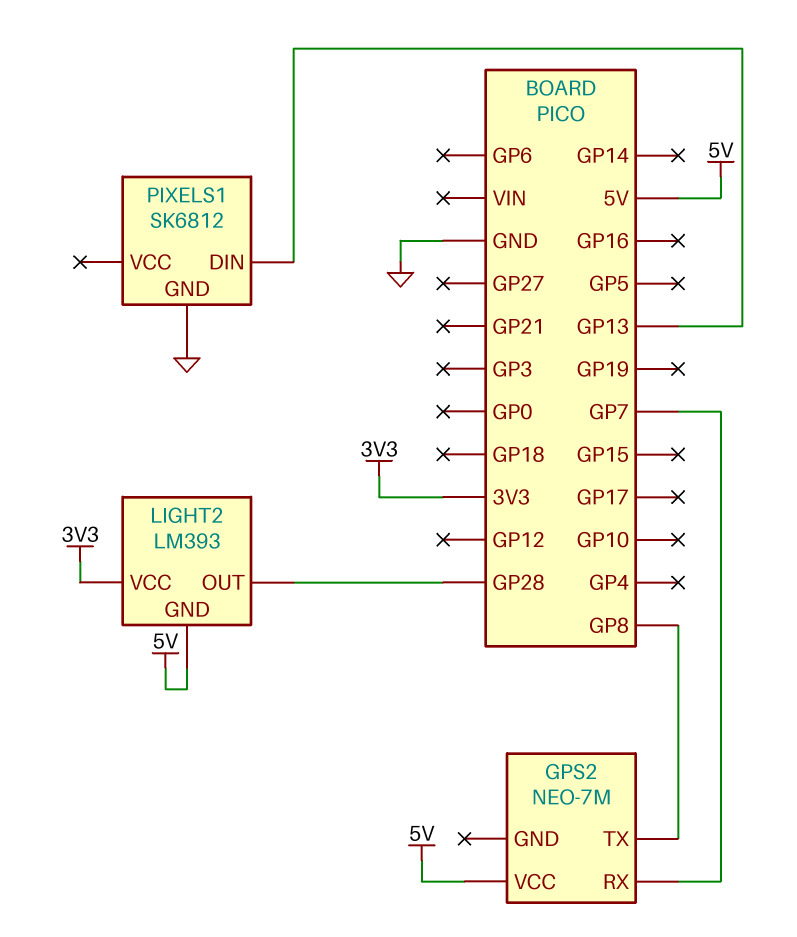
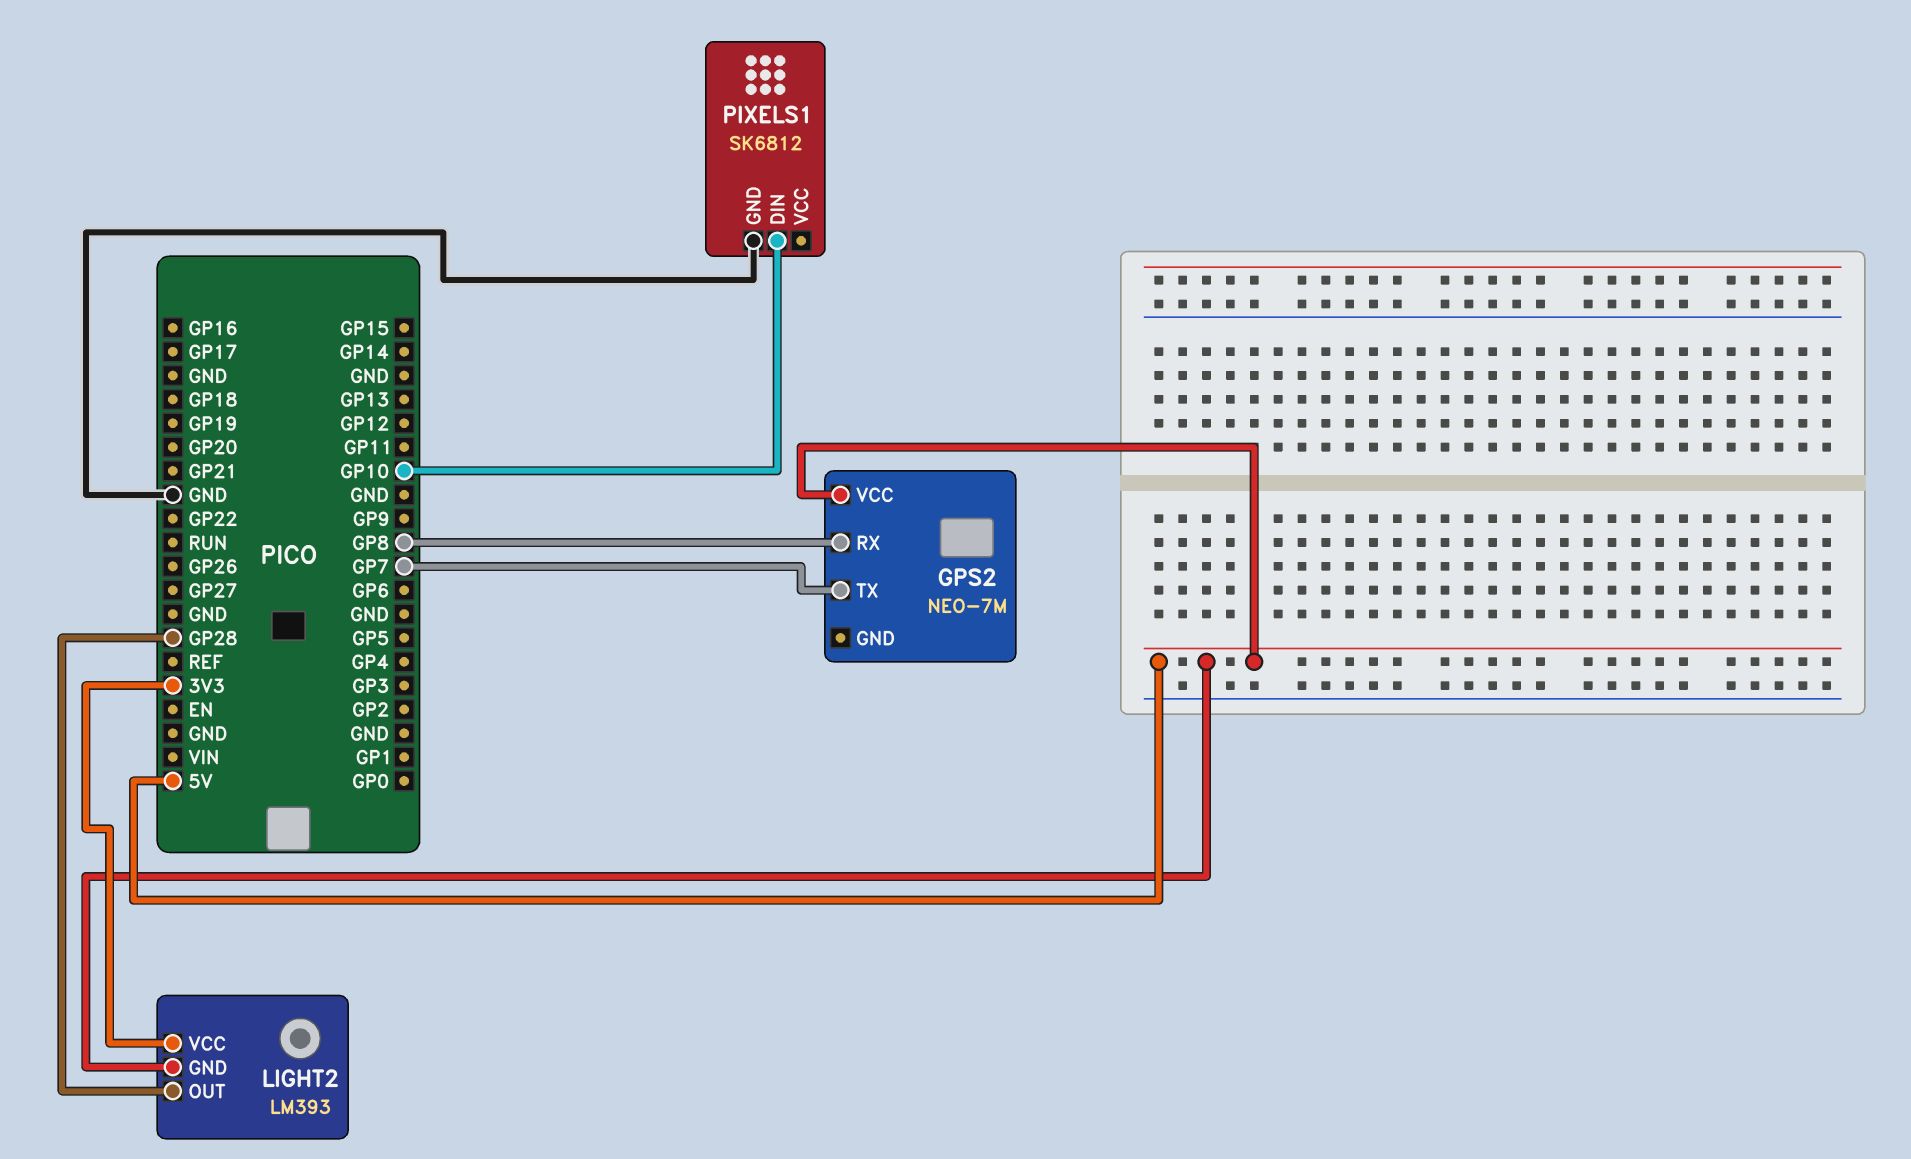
GPS2 pin RX: GP7 -> GP8
GPS2 pin TX: GP8 -> GP7
PIXELS1 pin DIN: GP13 -> GP10

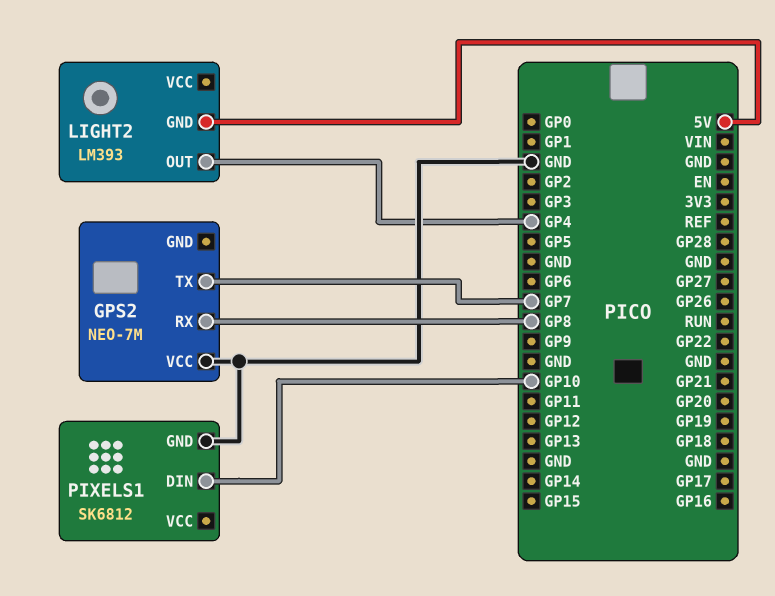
GPS2 pin VCC: 5V -> GND
LIGHT2 pin OUT: GP28 -> GP4
LIGHT2 pin VCC: 3V3 -> none

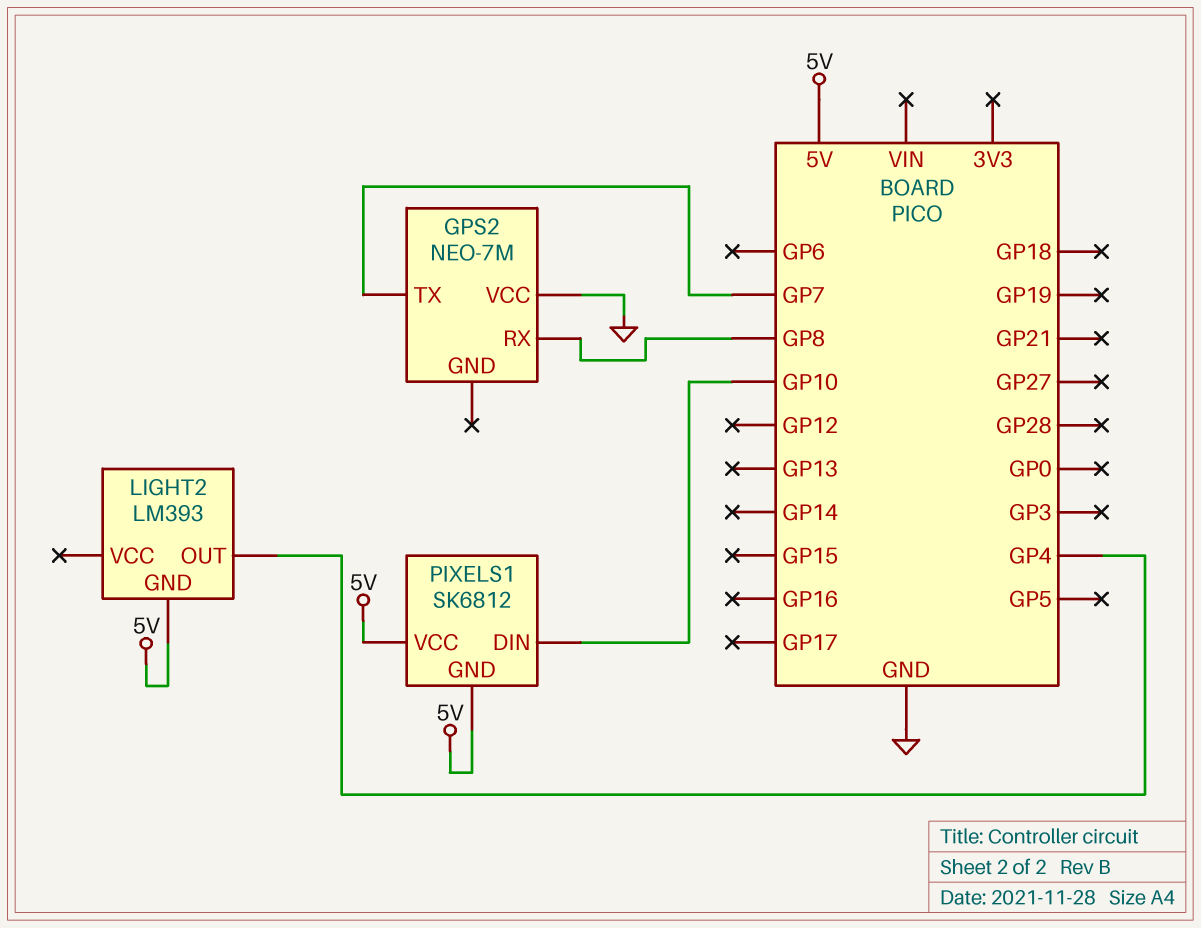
PIXELS1 pin GND: GND -> 5V
PIXELS1 pin VCC: none -> 5V

